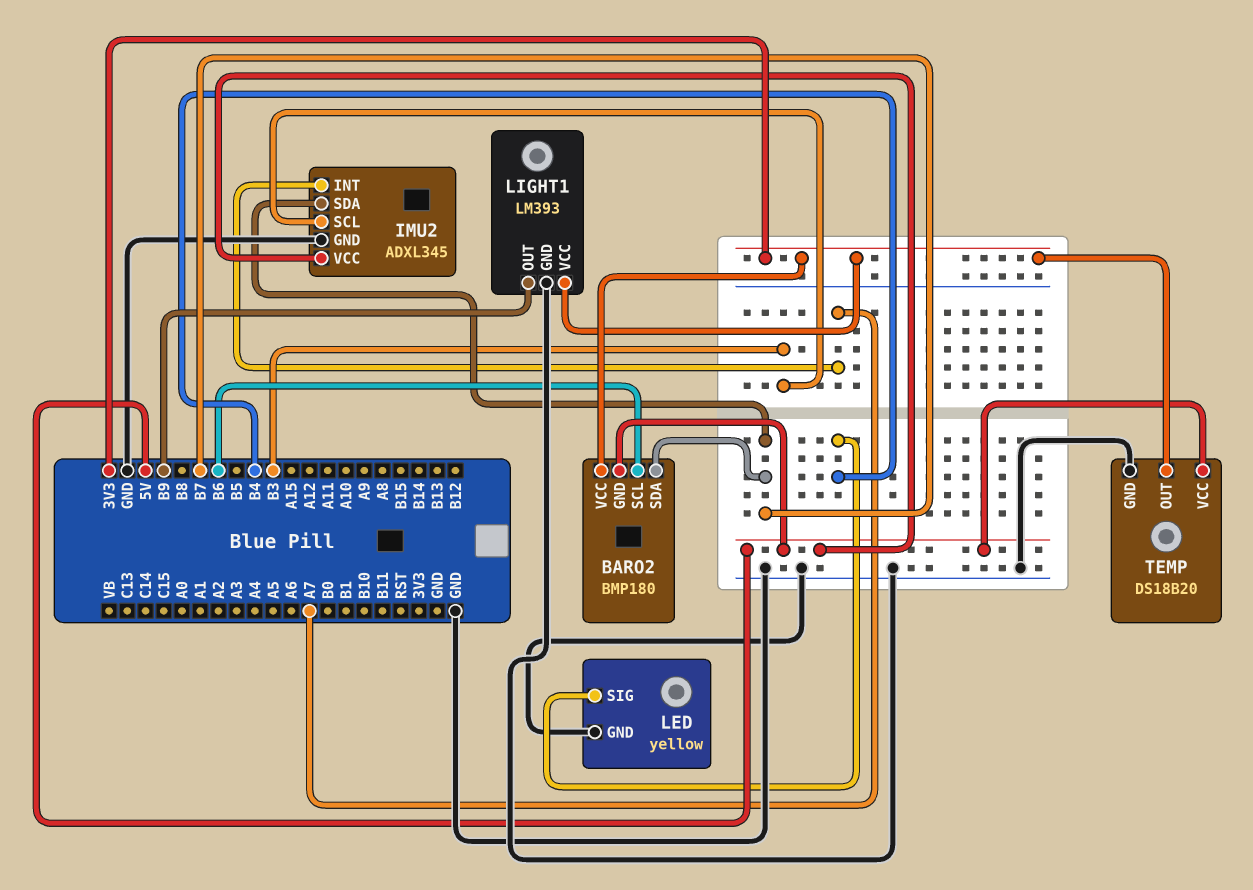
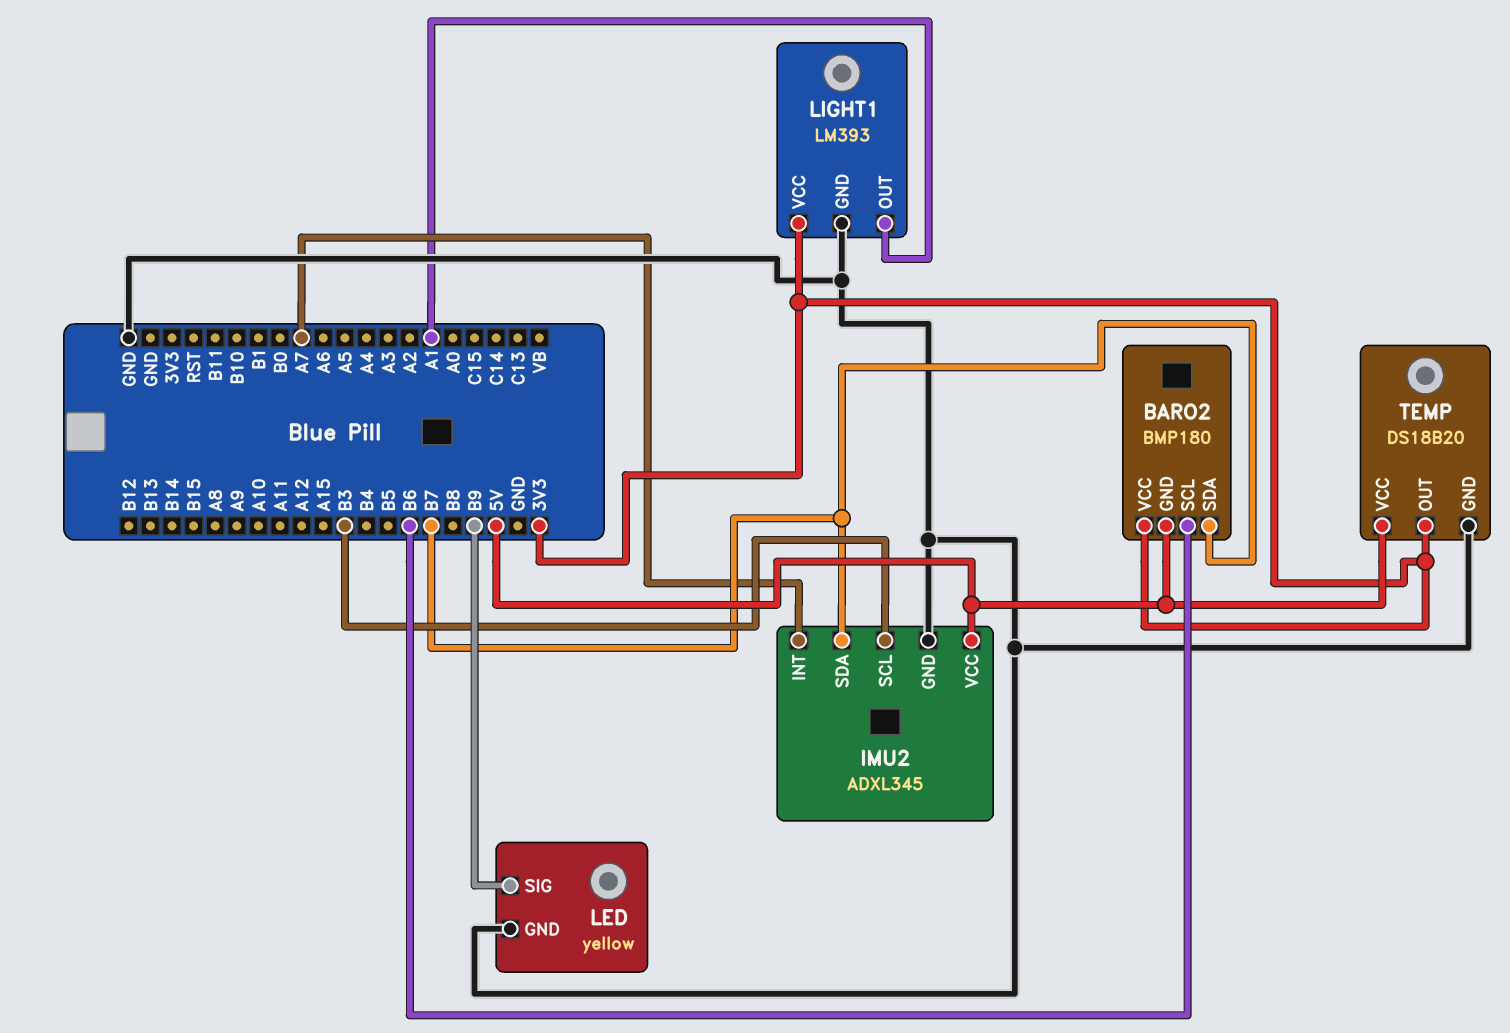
LED pin SIG: B4 -> B9
LIGHT1 pin OUT: B9 -> A1

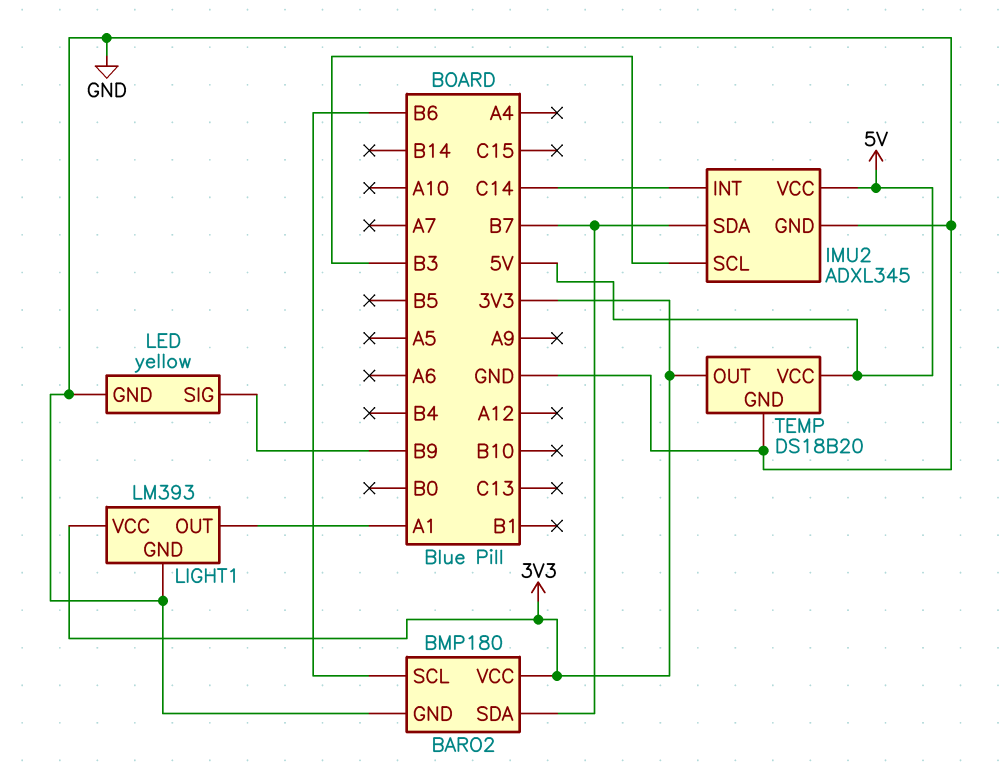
BARO2 pin GND: 5V -> GND
IMU2 pin INT: A7 -> C14

